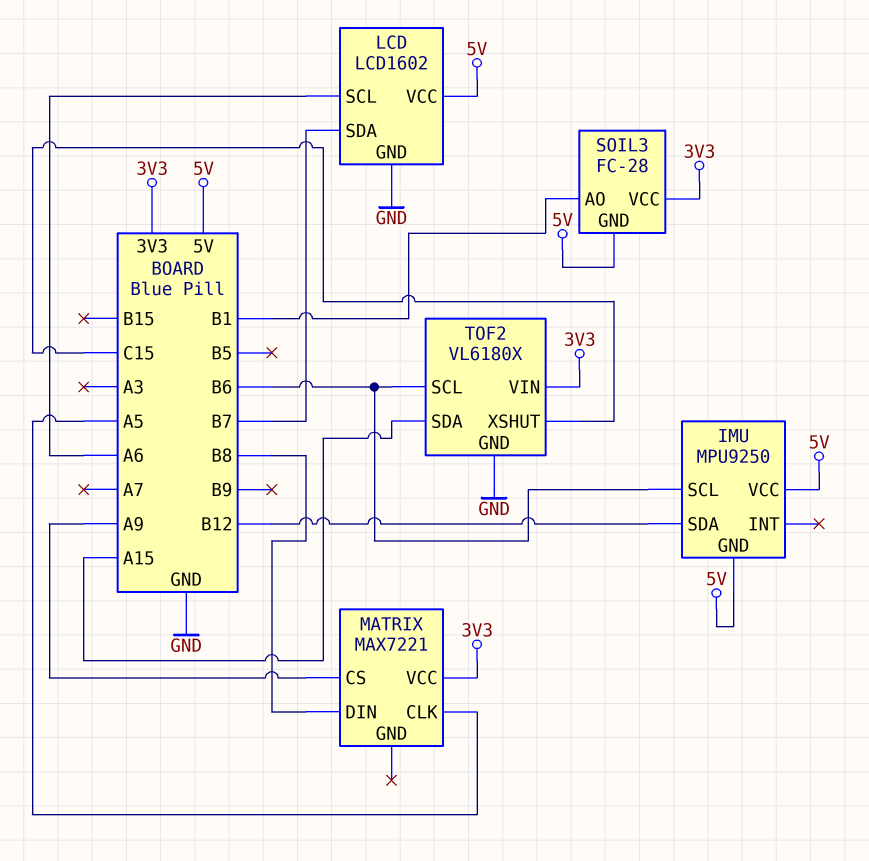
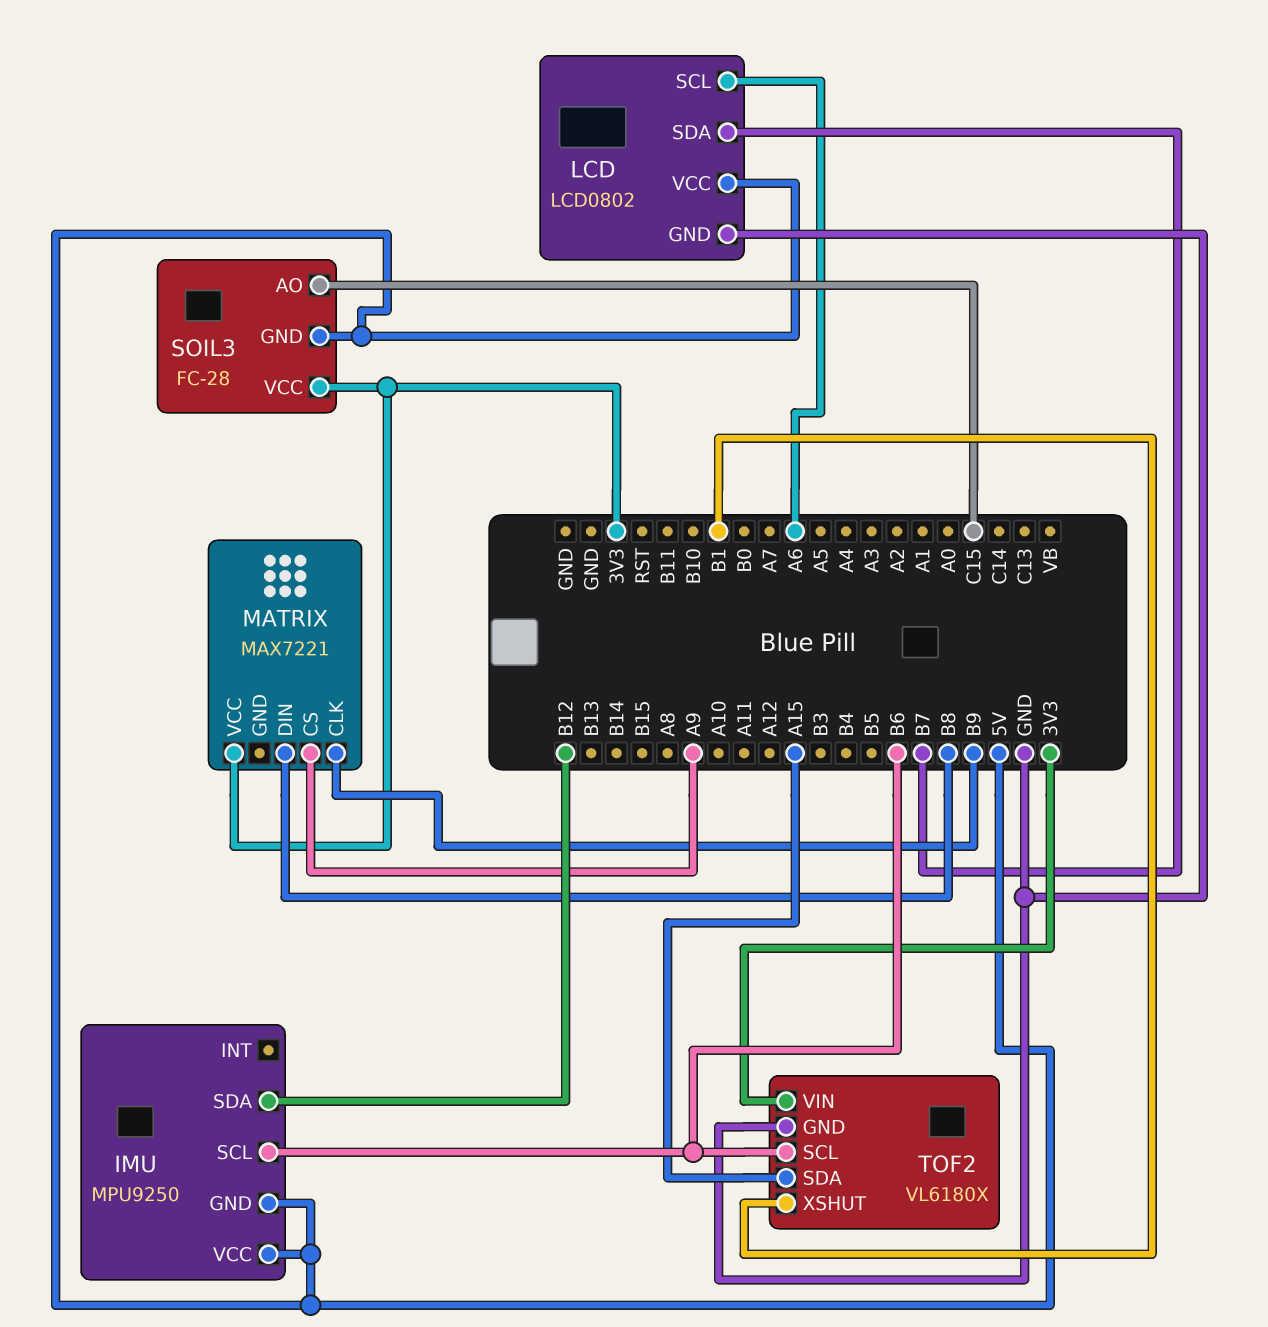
LCD: LCD1602 -> LCD0802
MATRIX pin CLK: A5 -> B9
SOIL3 pin AO: B1 -> C15
TOF2 pin XSHUT: C15 -> B1

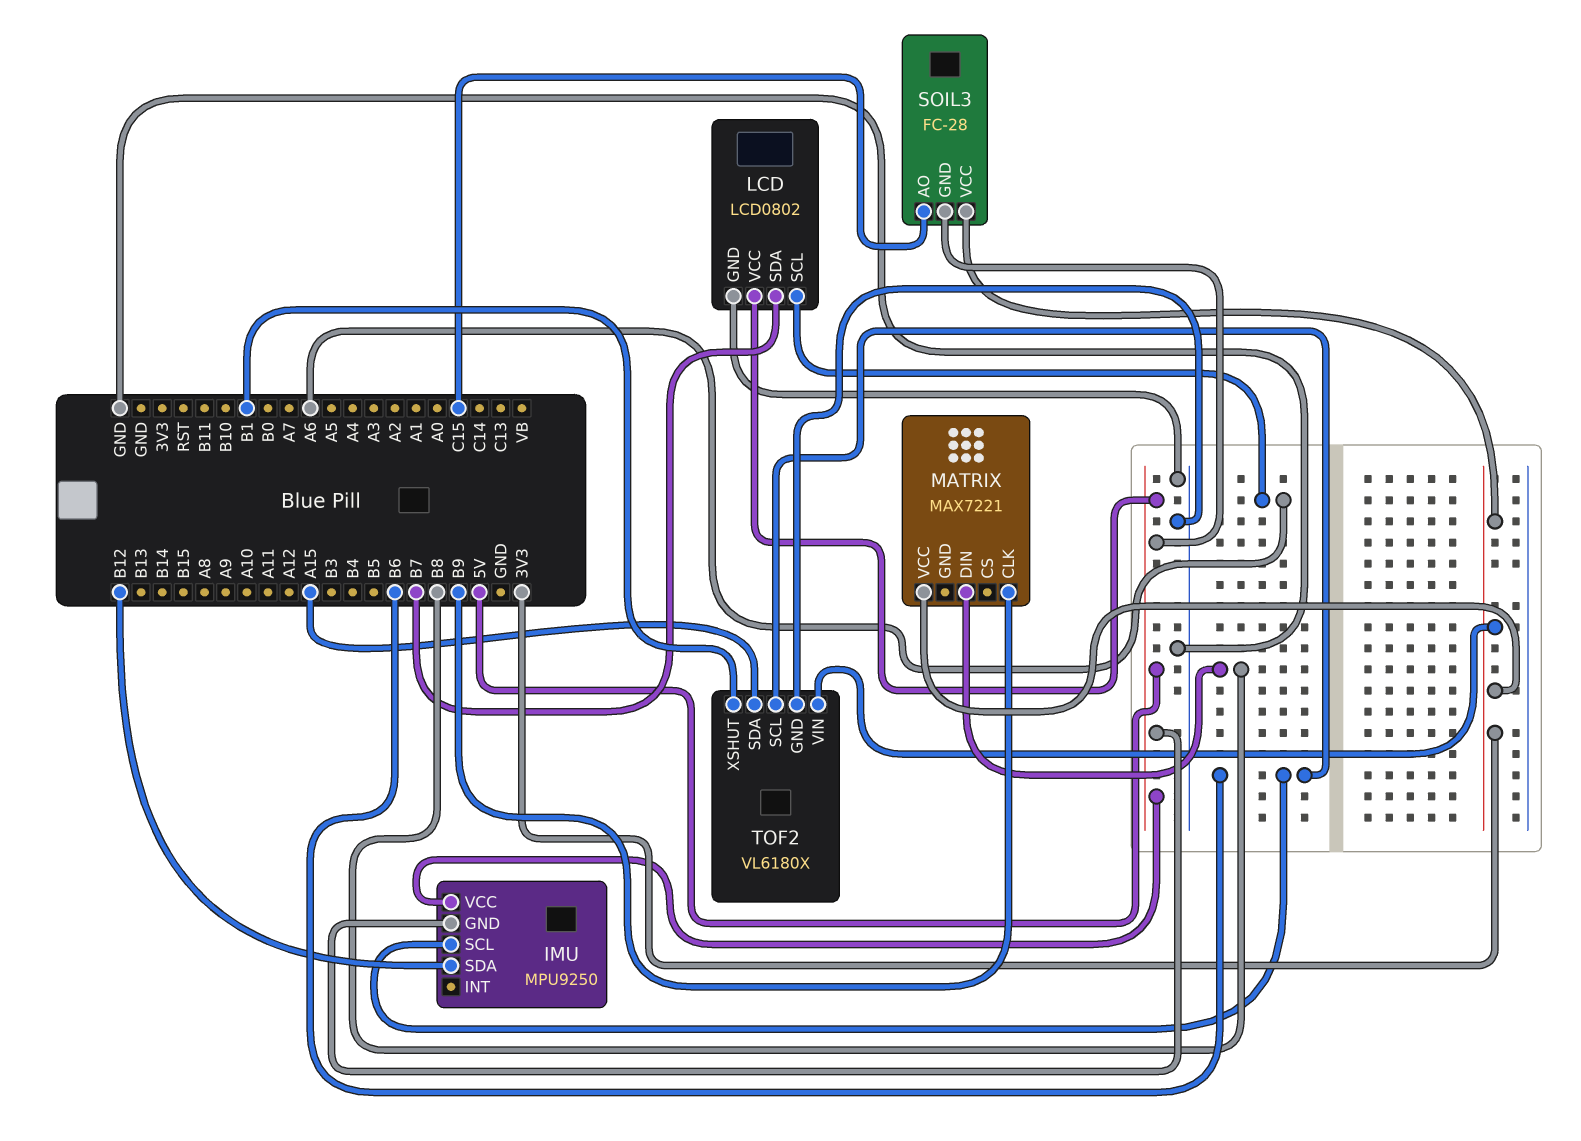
MATRIX pin CS: A9 -> none

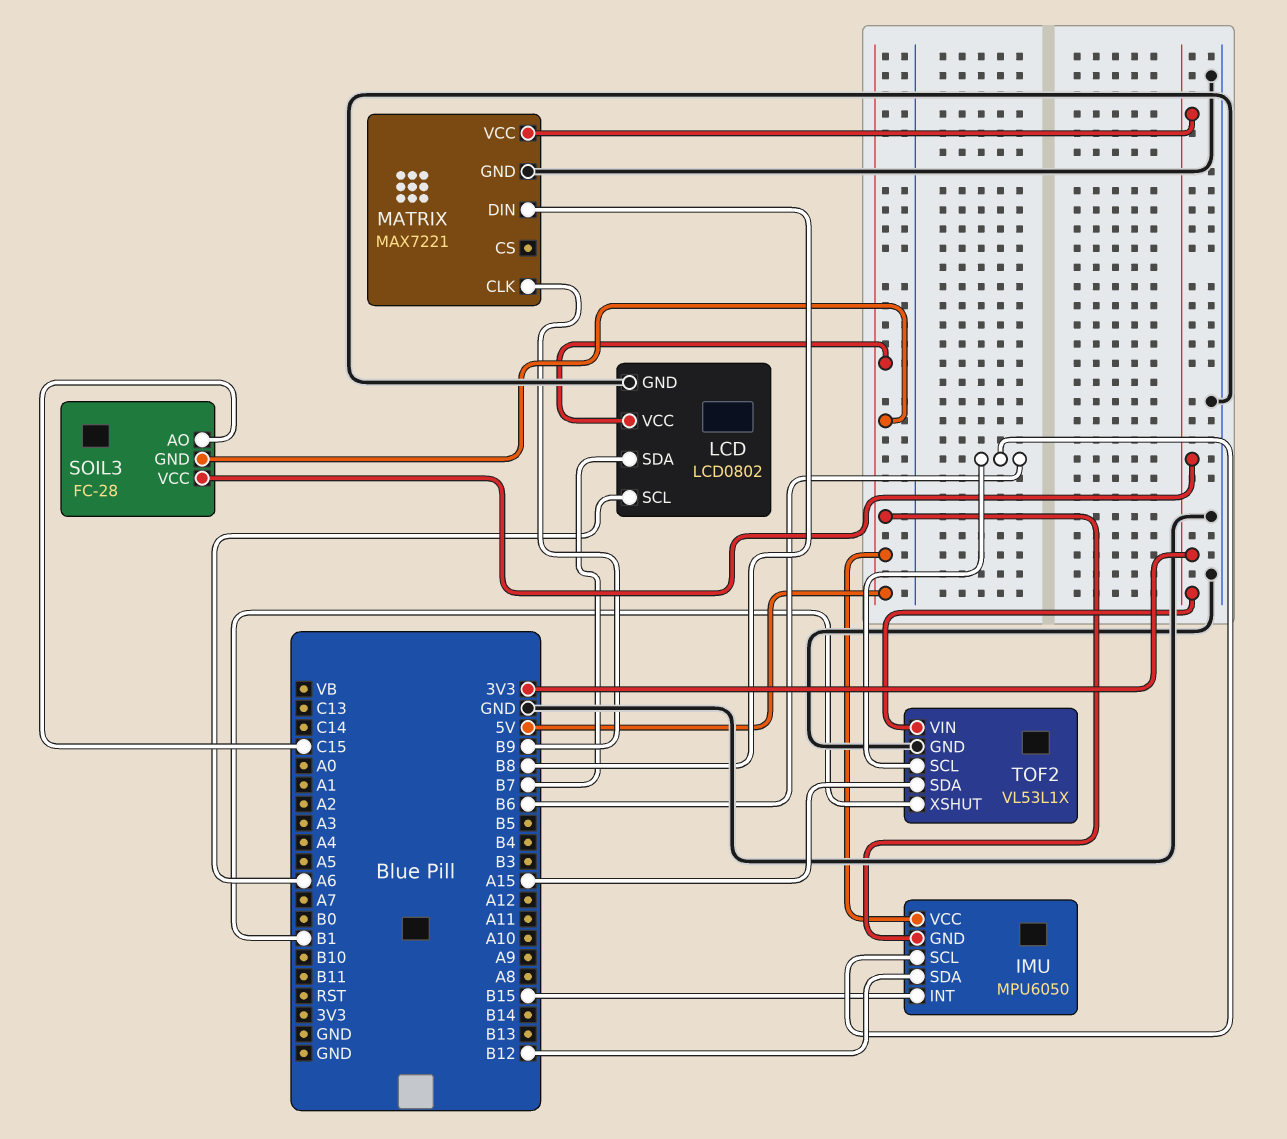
IMU: MPU9250 -> MPU6050
IMU pin INT: none -> B15
MATRIX pin GND: none -> GND
TOF2: VL6180X -> VL53L1X

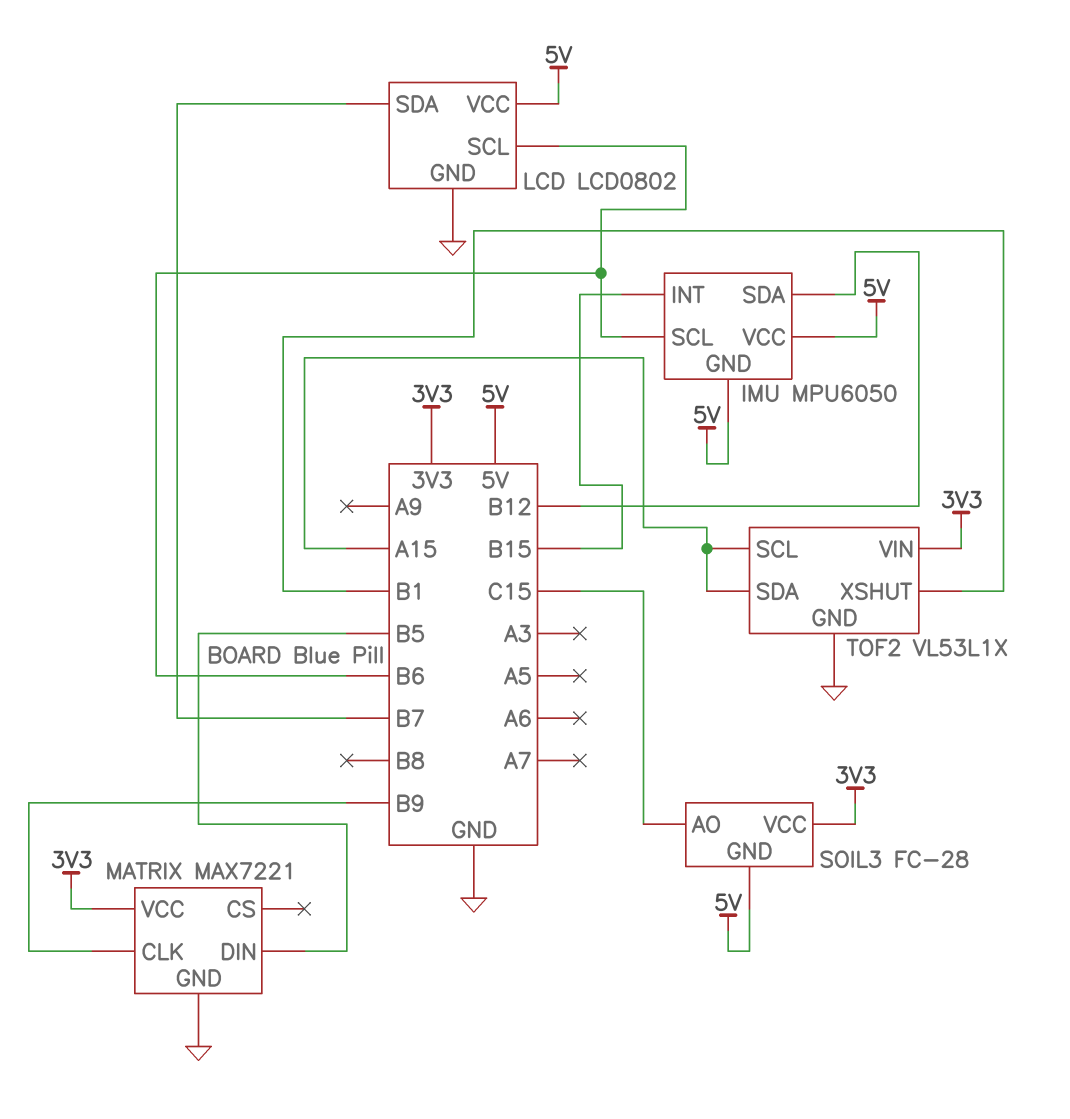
LCD pin SCL: A6 -> B6
MATRIX pin DIN: B8 -> B5
TOF2 pin SCL: B6 -> A15

